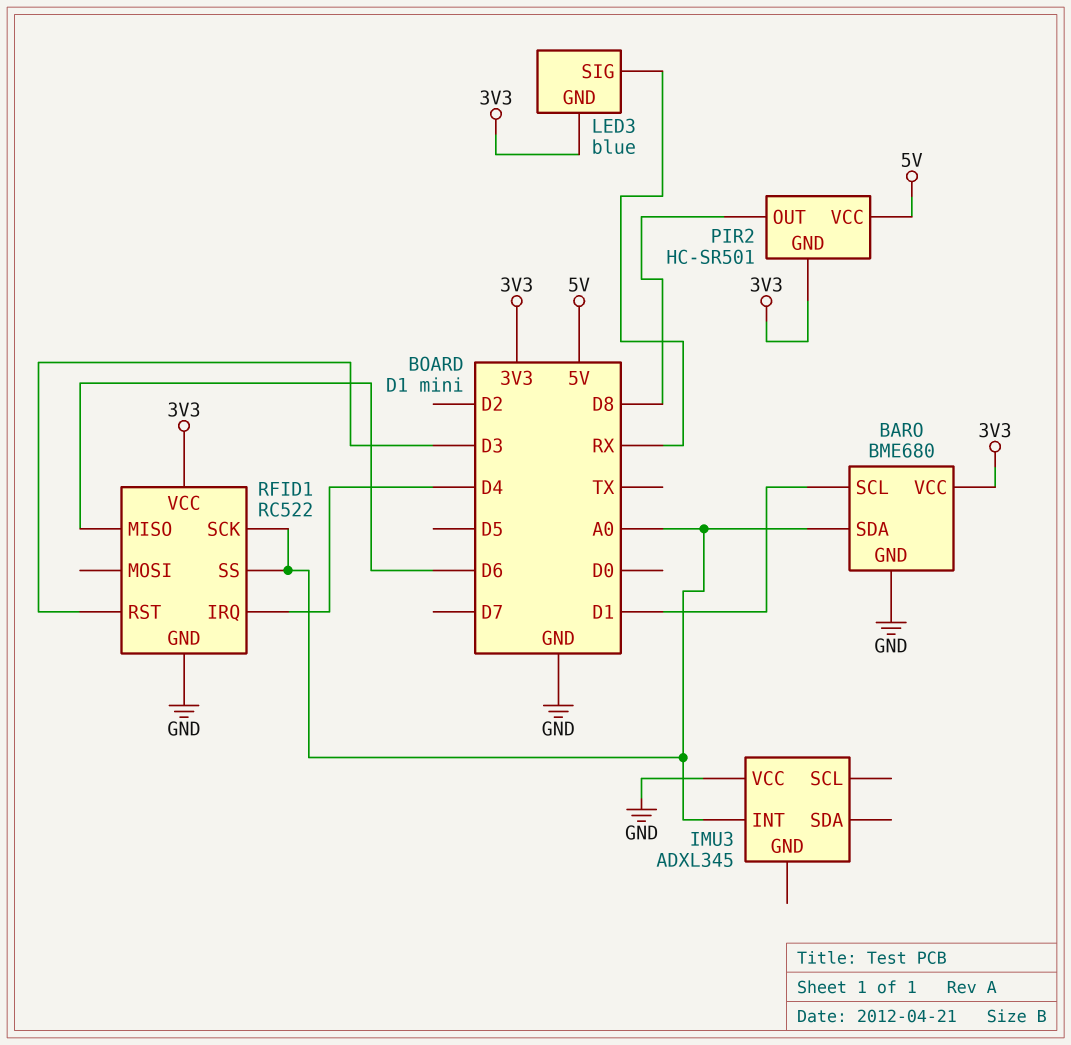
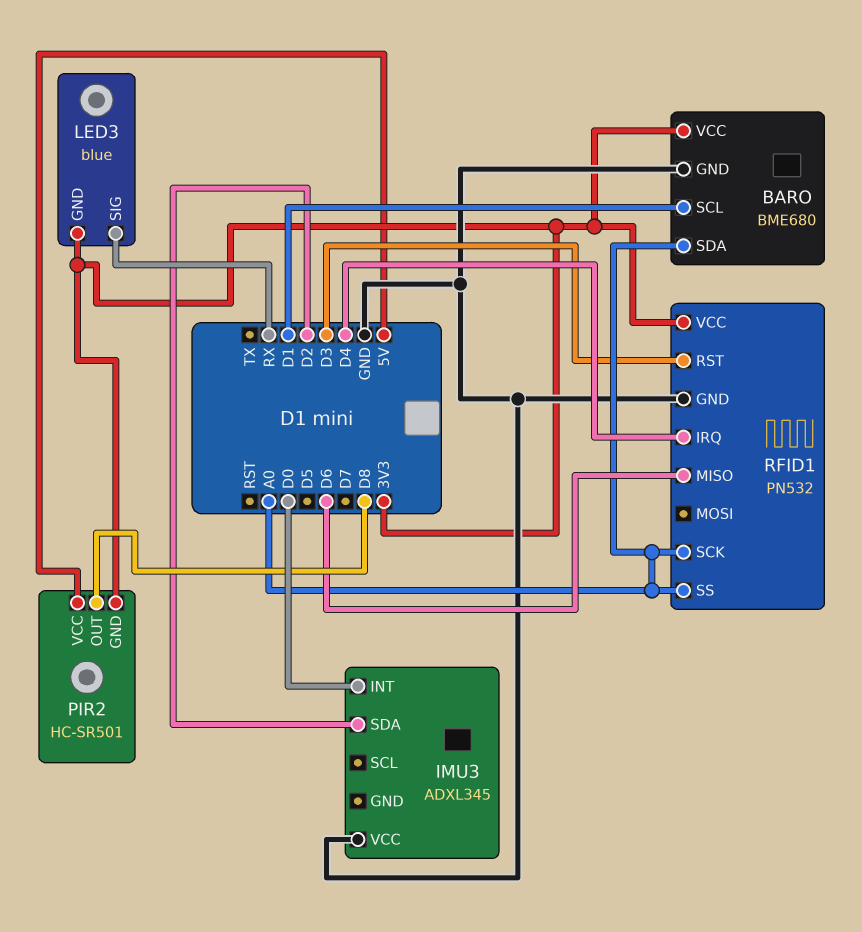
IMU3 pin INT: A0 -> D0
IMU3 pin SDA: none -> D2
RFID1: RC522 -> PN532

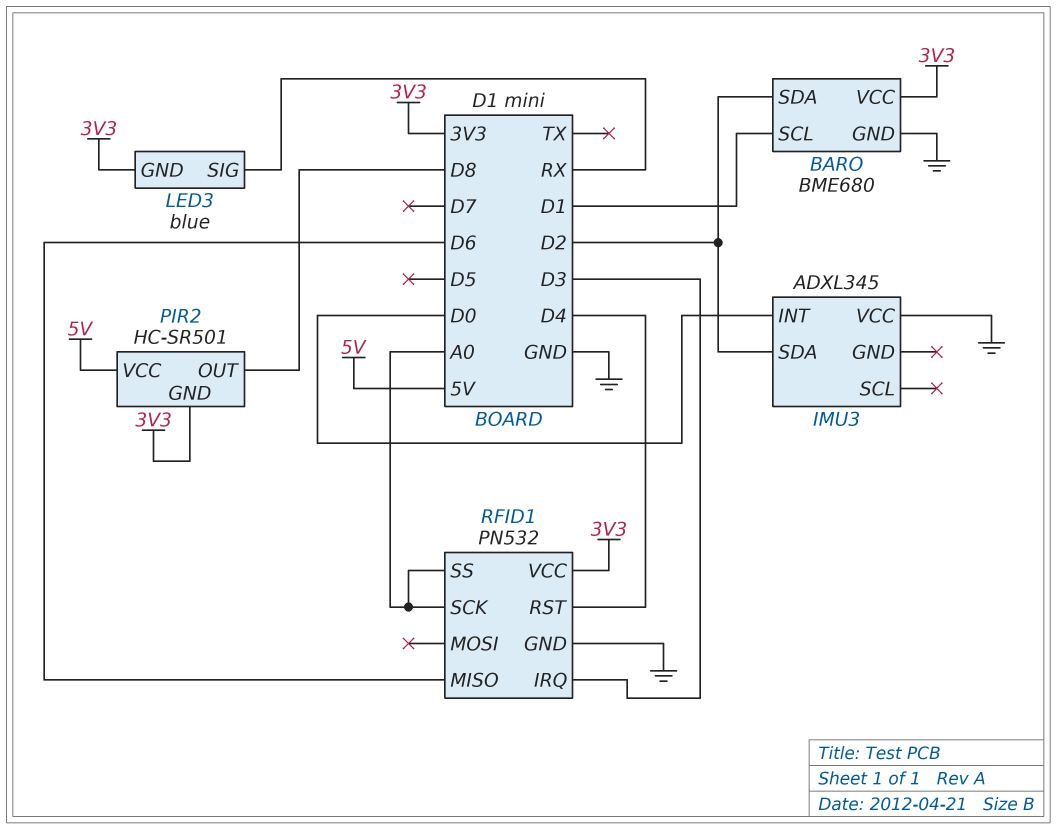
BARO pin SDA: A0 -> D2
RFID1 pin IRQ: D4 -> D3
RFID1 pin RST: D3 -> D4

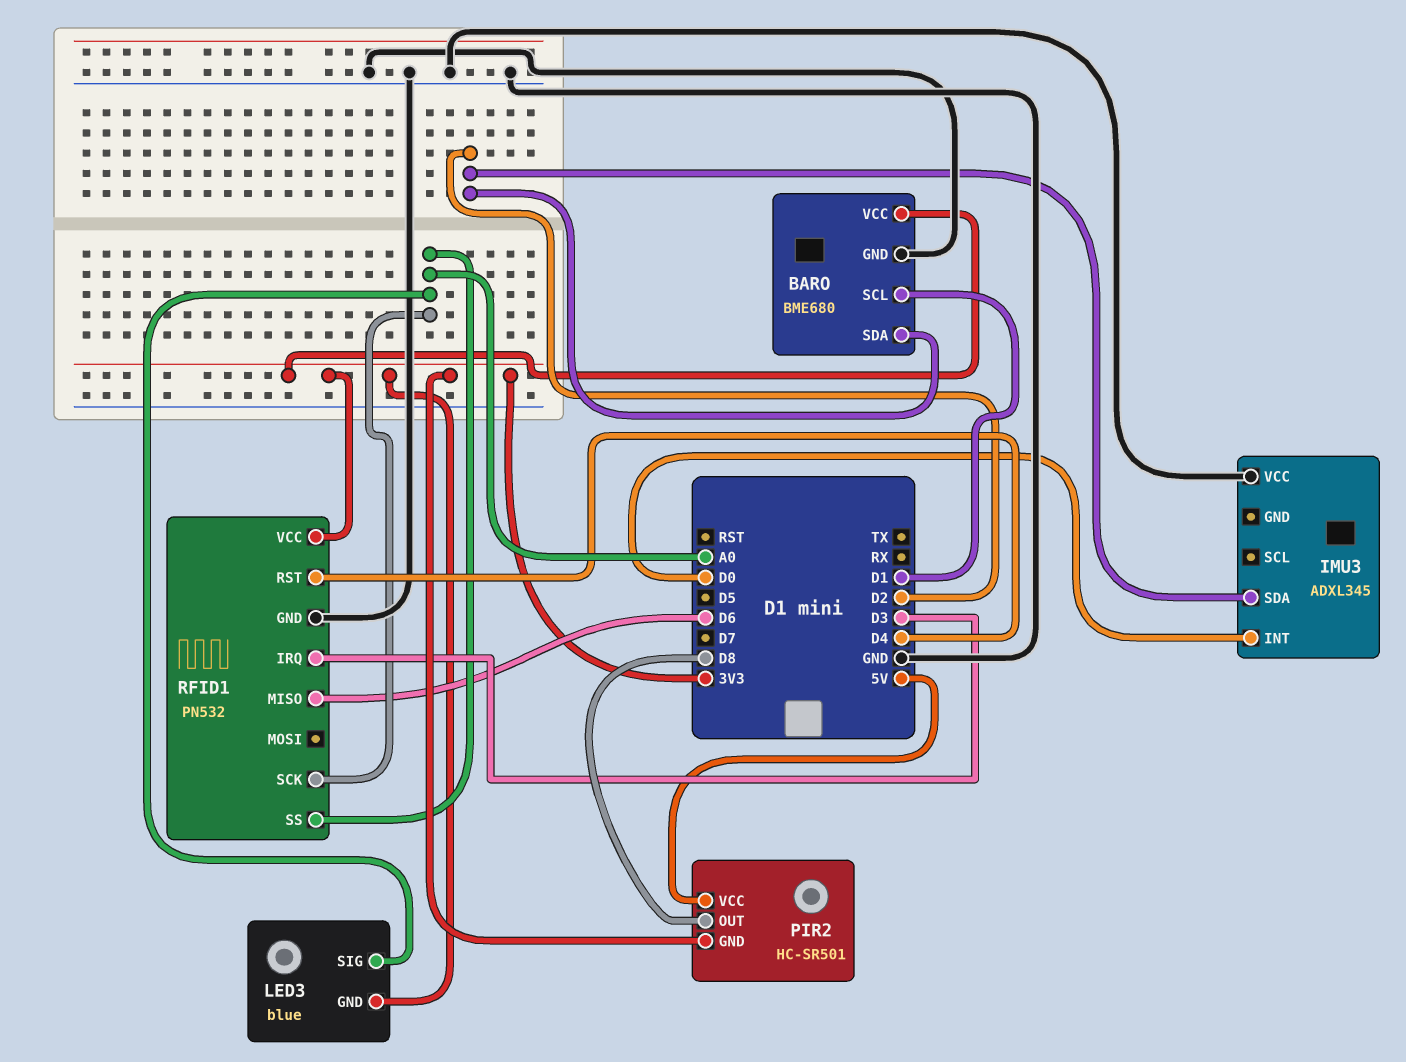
LED3 pin SIG: RX -> A0

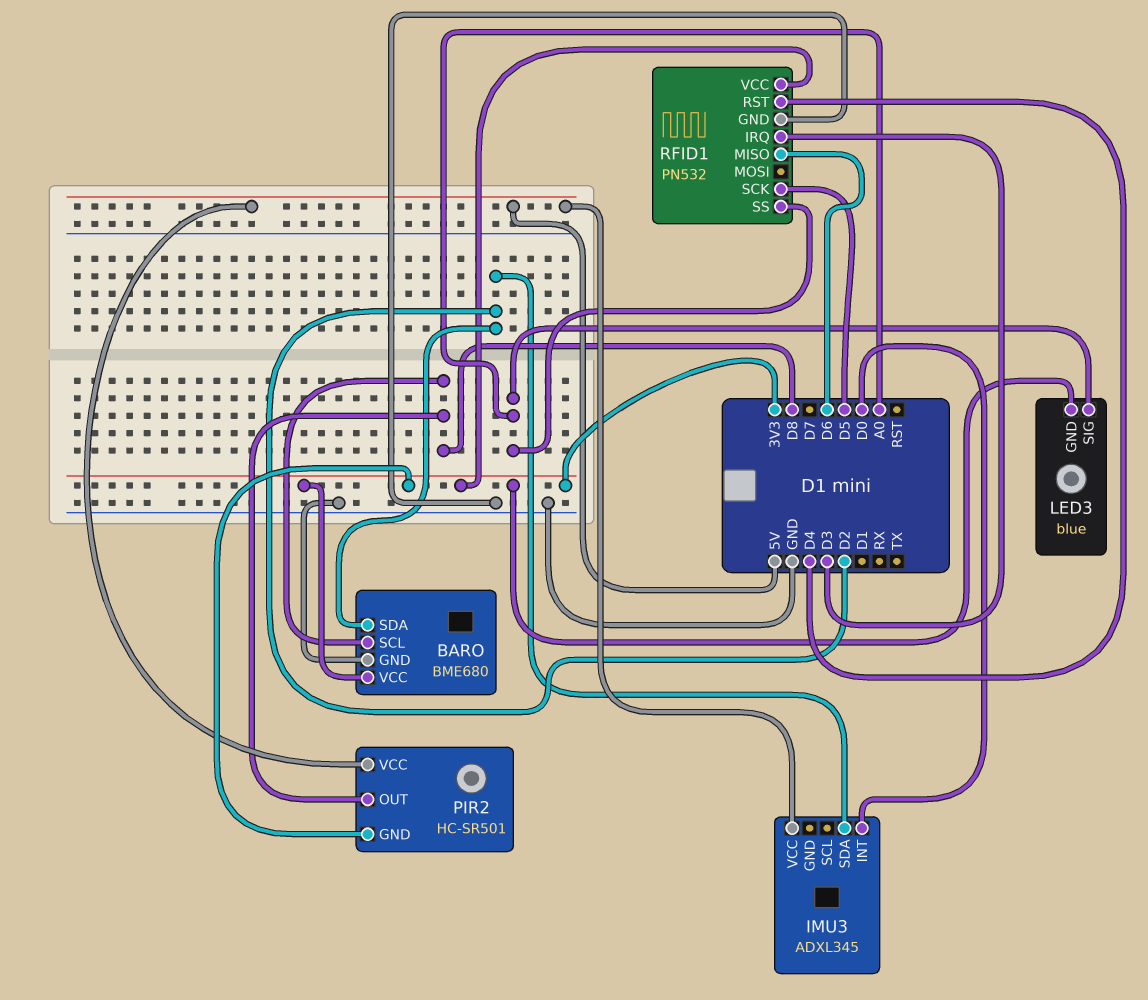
BARO pin SCL: D1 -> D8
IMU3 pin VCC: GND -> 5V
RFID1 pin SCK: A0 -> D5

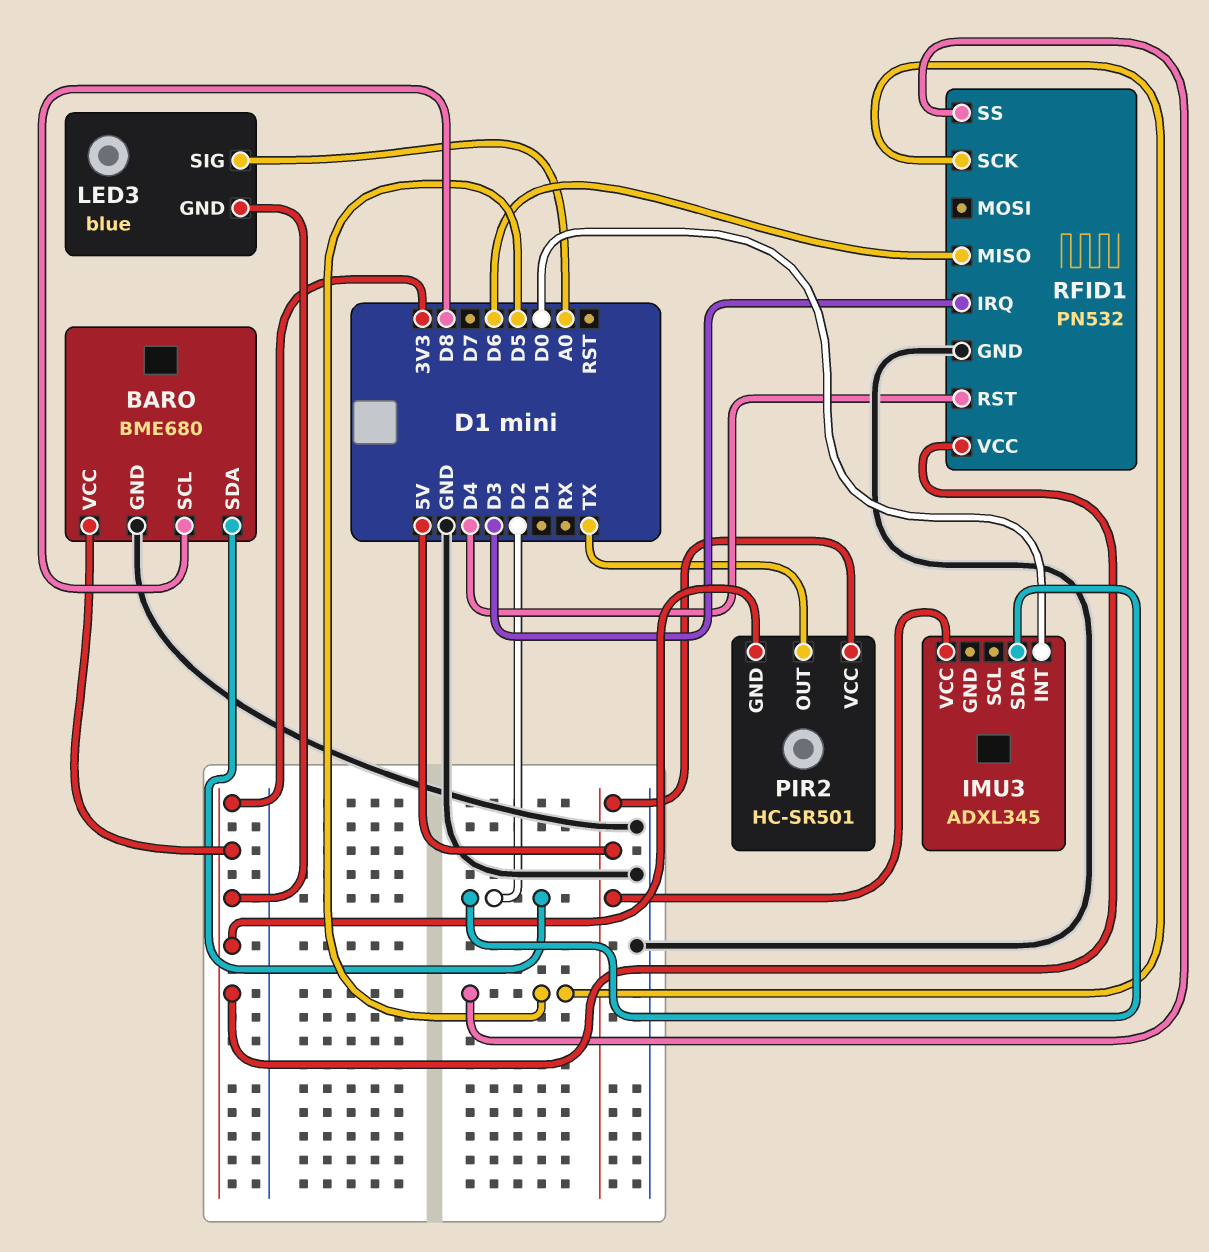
PIR2 pin OUT: D8 -> TX
RFID1 pin SS: A0 -> D5

